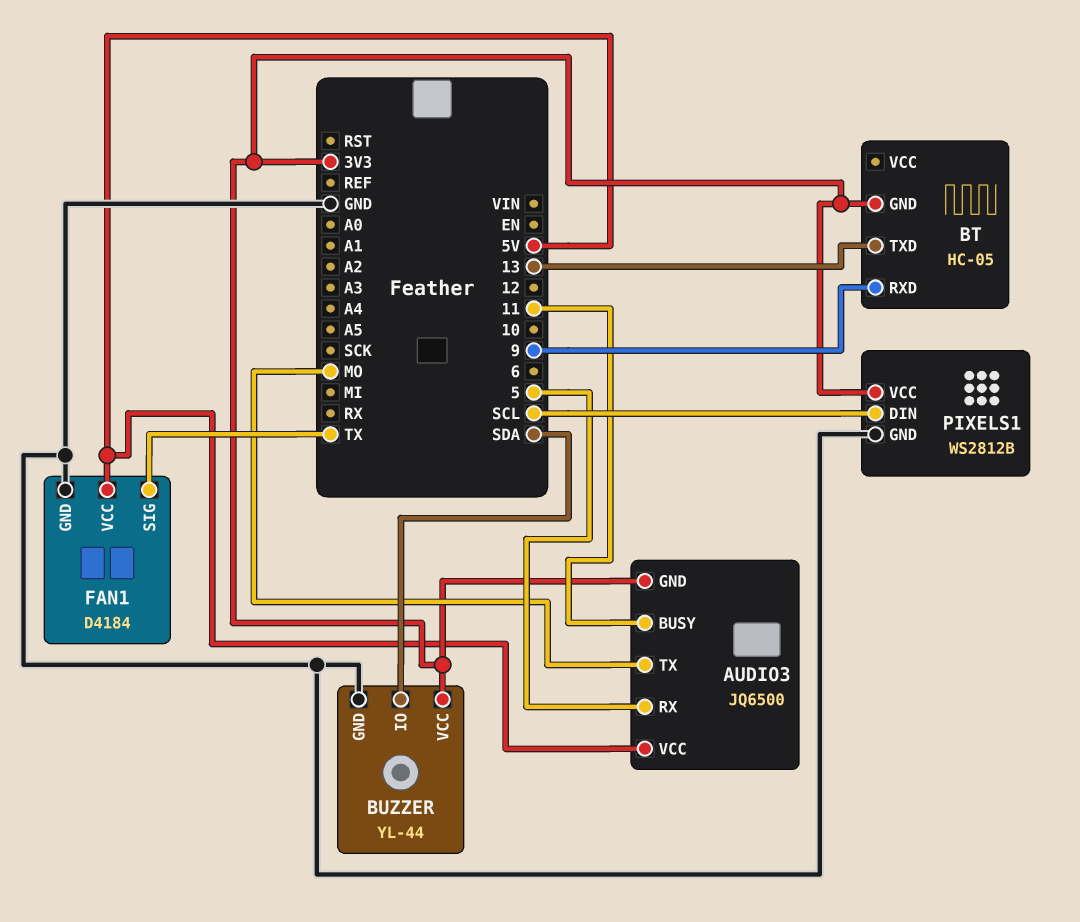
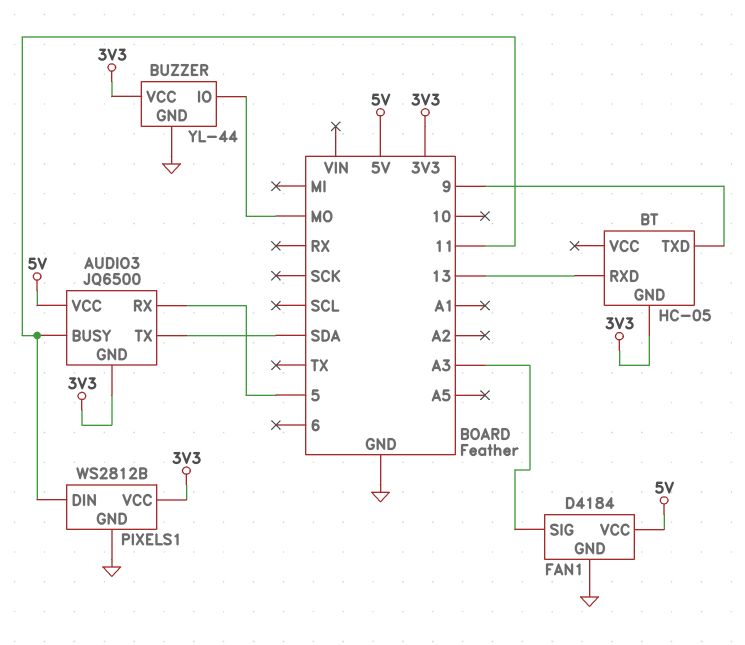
AUDIO3 pin TX: MO -> SDA
BT pin RXD: 9 -> 13
BT pin TXD: 13 -> 9
BUZZER pin IO: SDA -> MO
FAN1 pin SIG: TX -> A3
PIXELS1 pin DIN: SCL -> 11

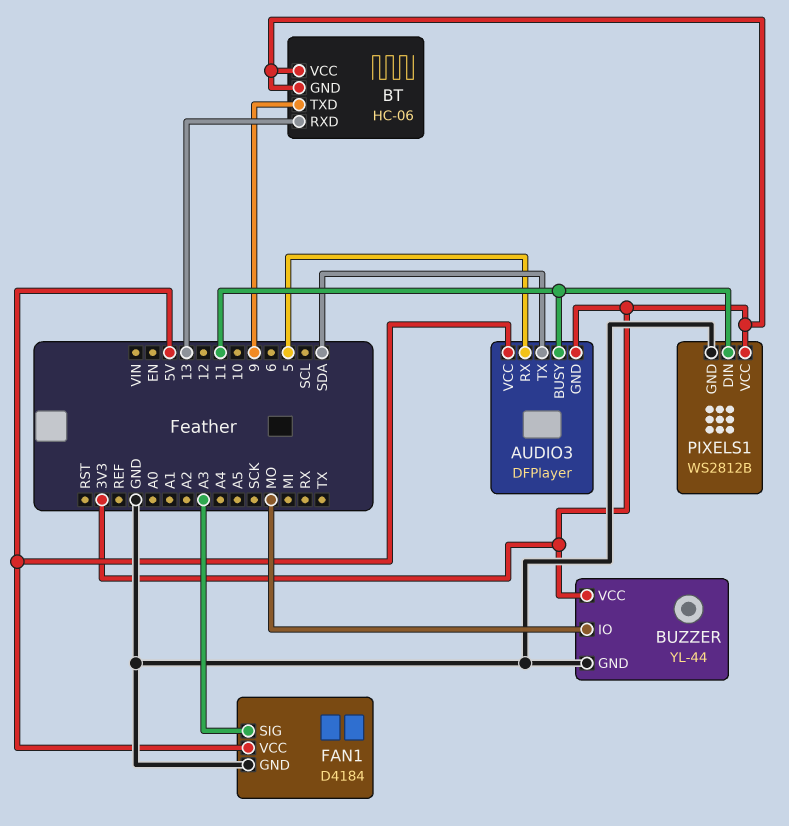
AUDIO3: JQ6500 -> DFPlayer
BT: HC-05 -> HC-06
BT pin VCC: none -> 3V3

